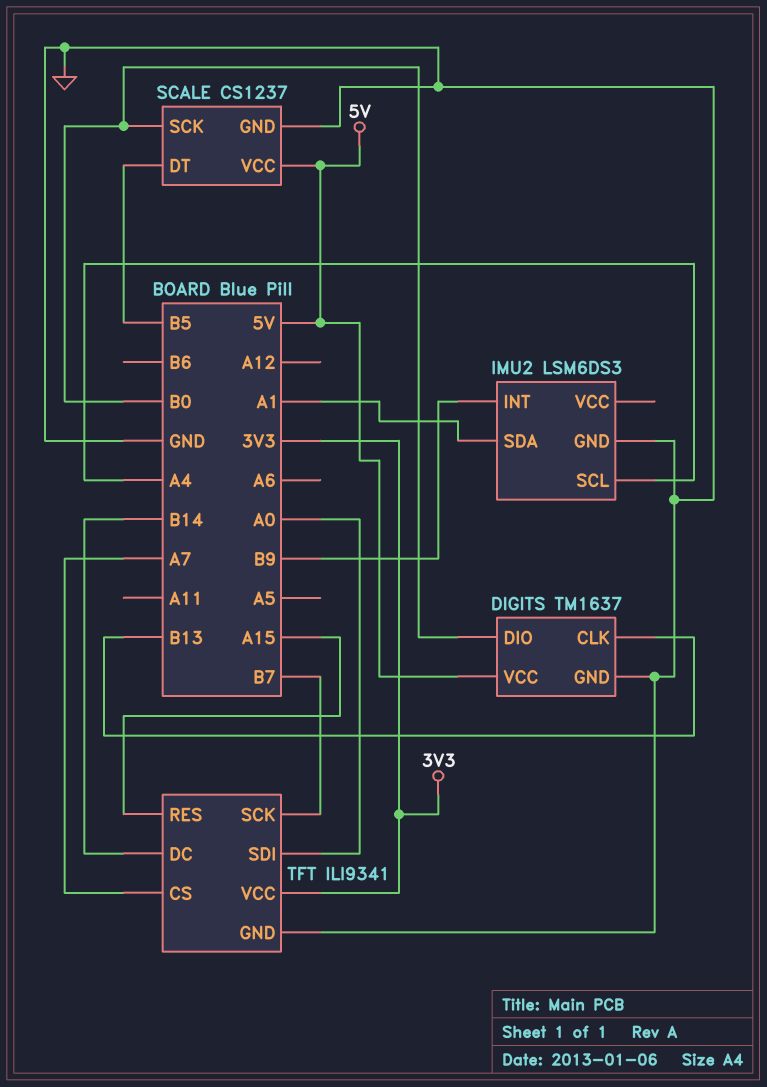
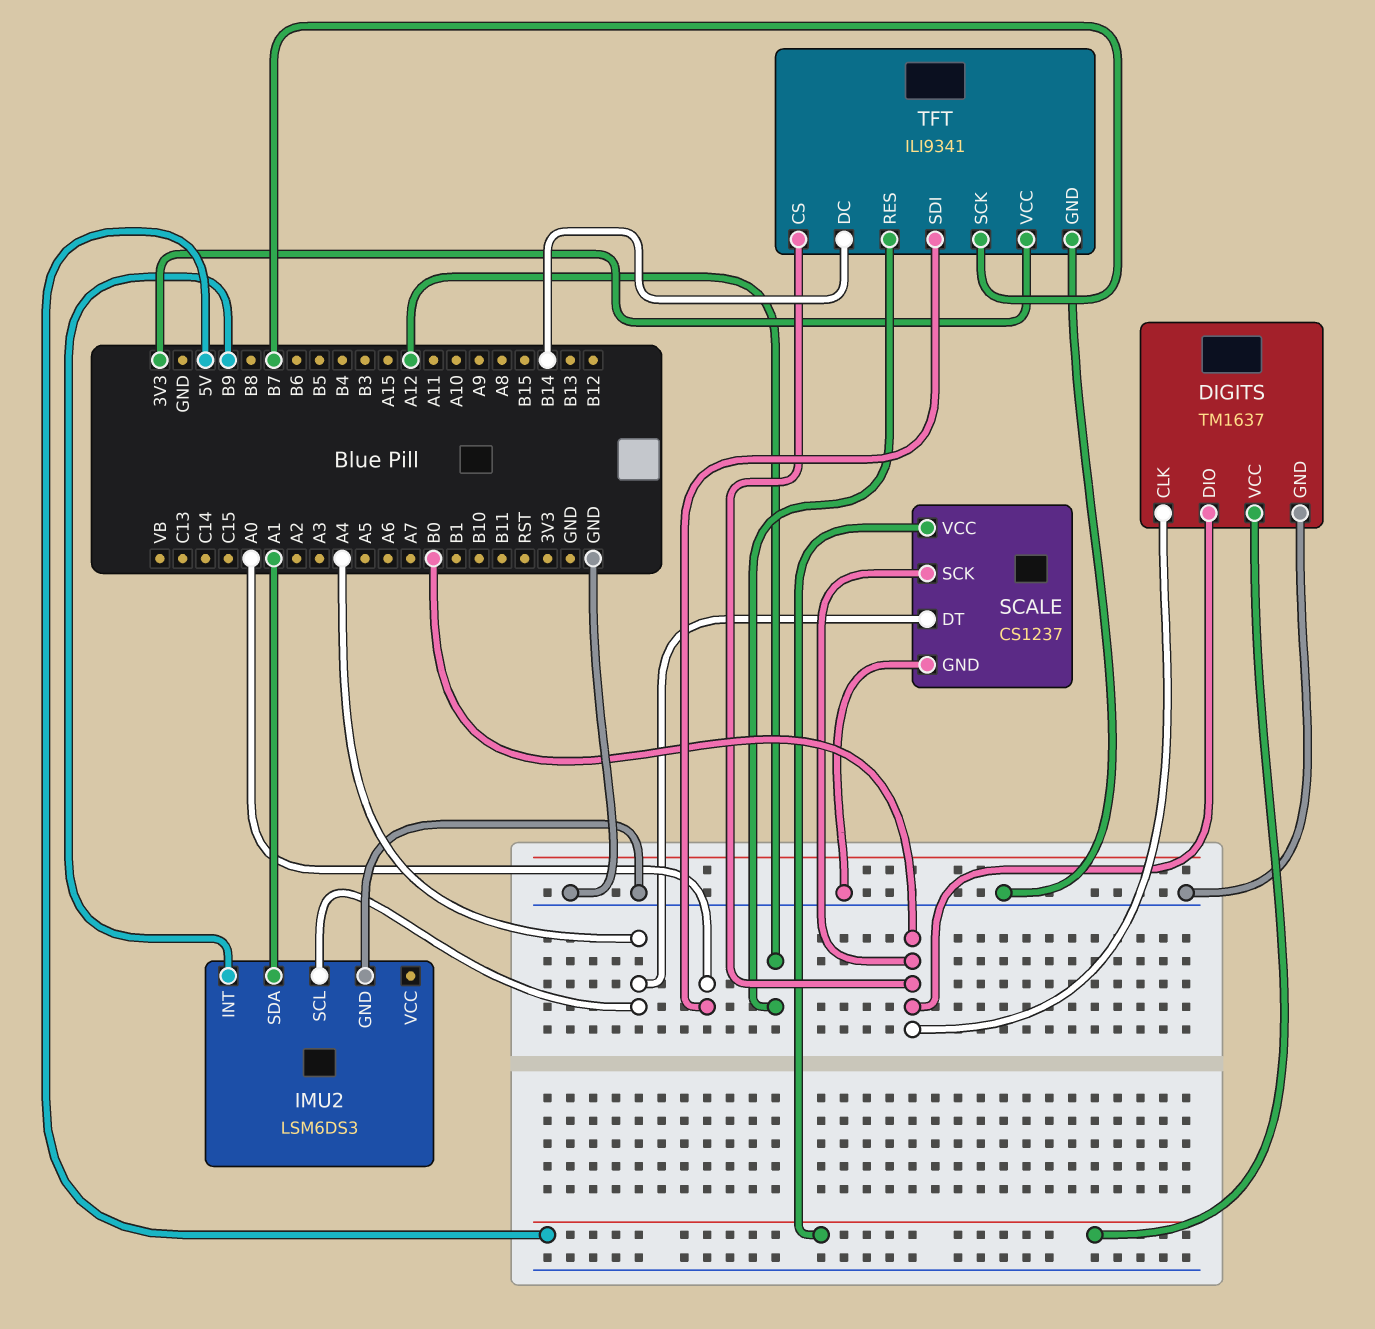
DIGITS pin CLK: B13 -> B0
SCALE pin DT: B5 -> A4
TFT pin CS: A7 -> B0
TFT pin RES: A15 -> A12

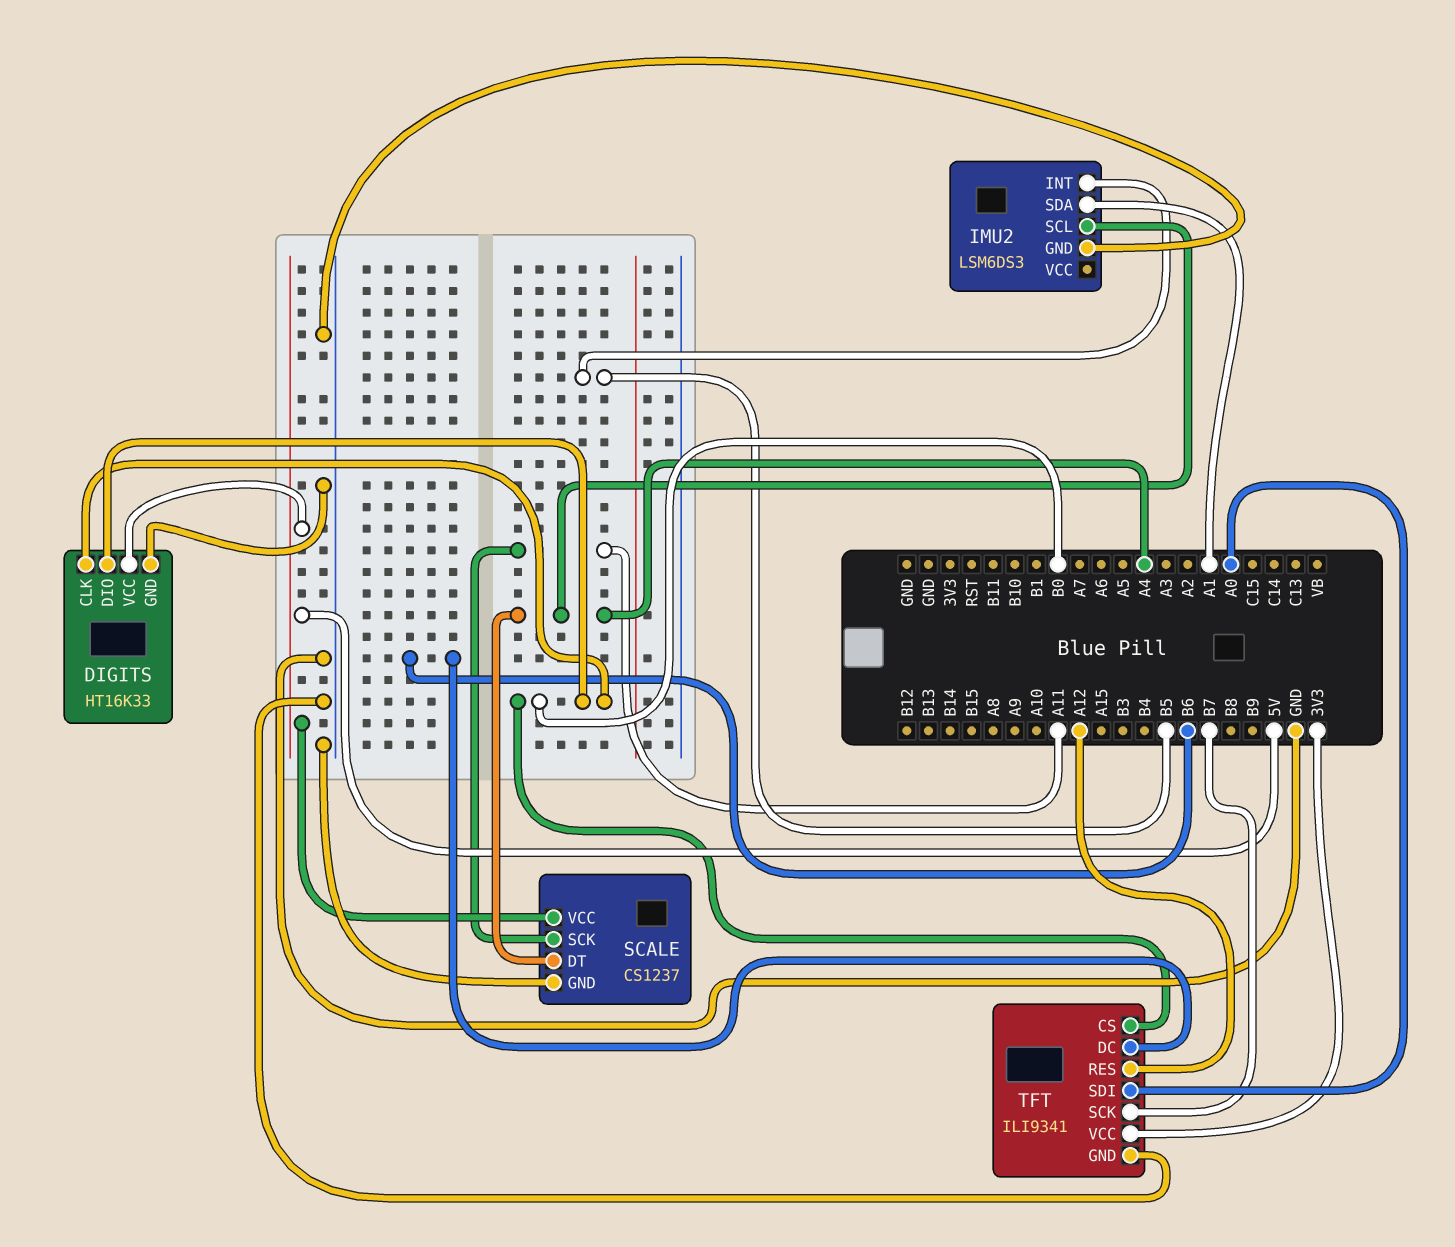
DIGITS: TM1637 -> HT16K33
IMU2 pin INT: B9 -> B5
SCALE pin SCK: B0 -> A11
TFT pin DC: B14 -> B6

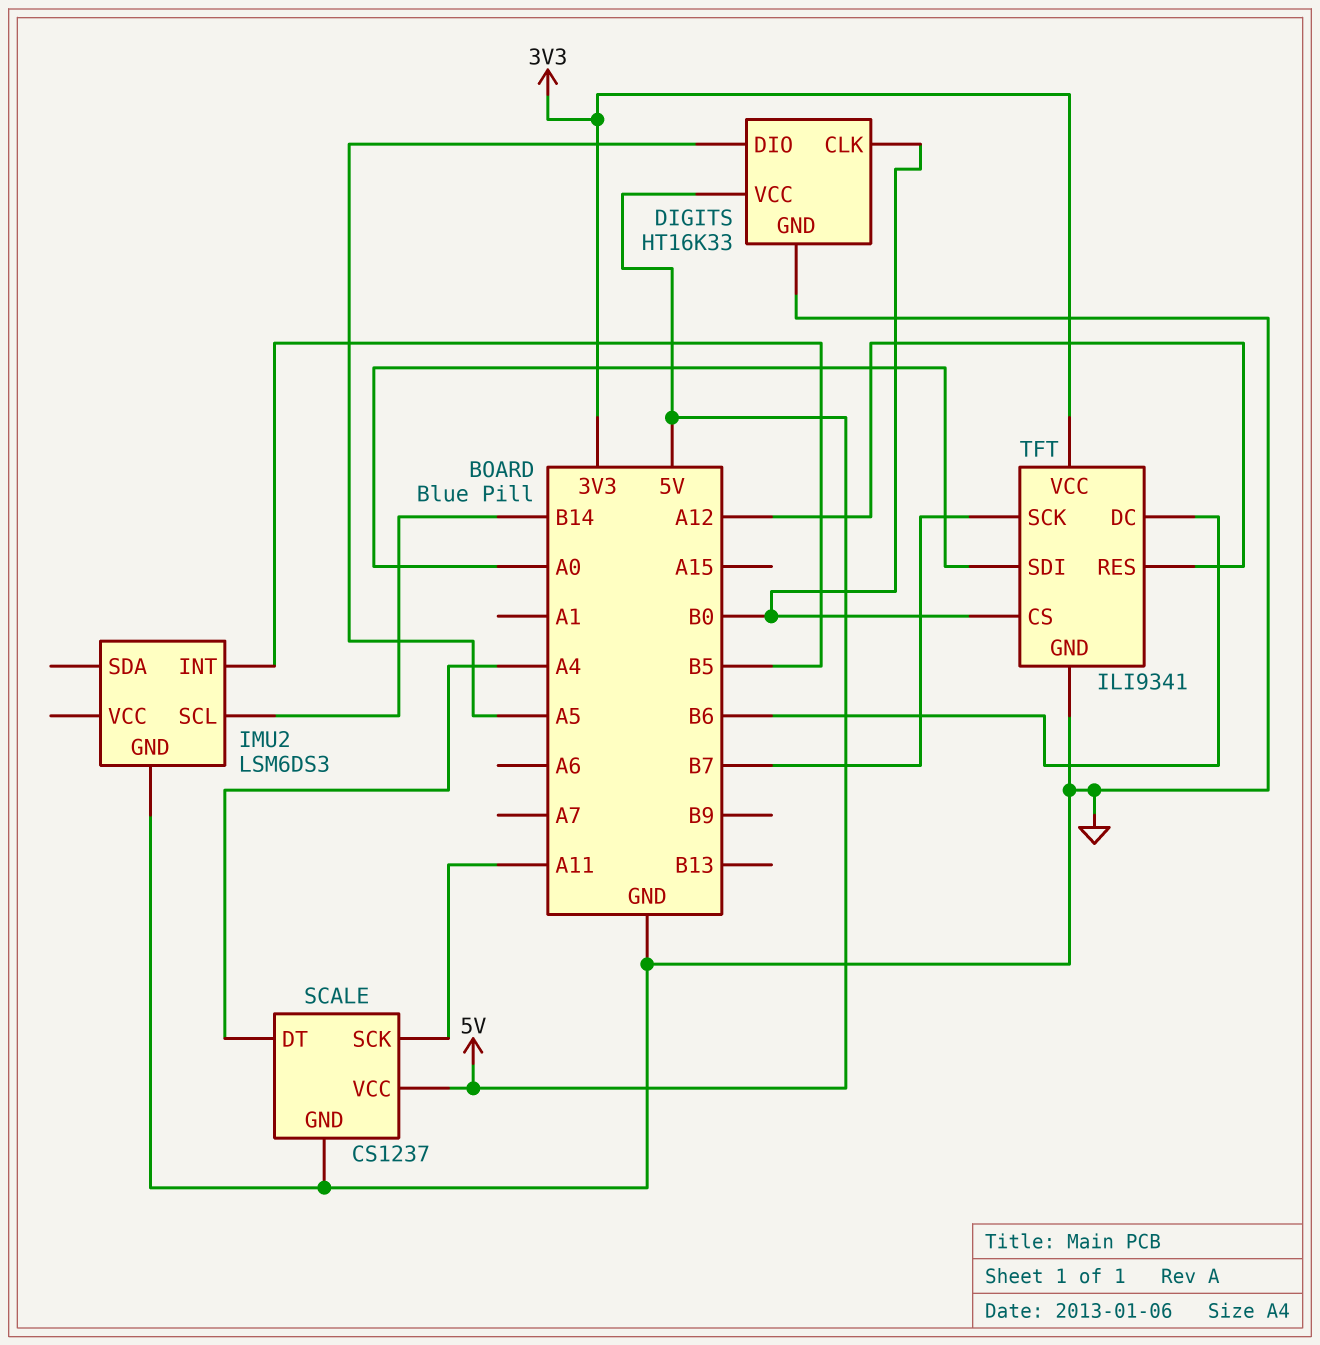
DIGITS pin DIO: B0 -> A5
IMU2 pin SCL: A4 -> B14
IMU2 pin SDA: A1 -> none

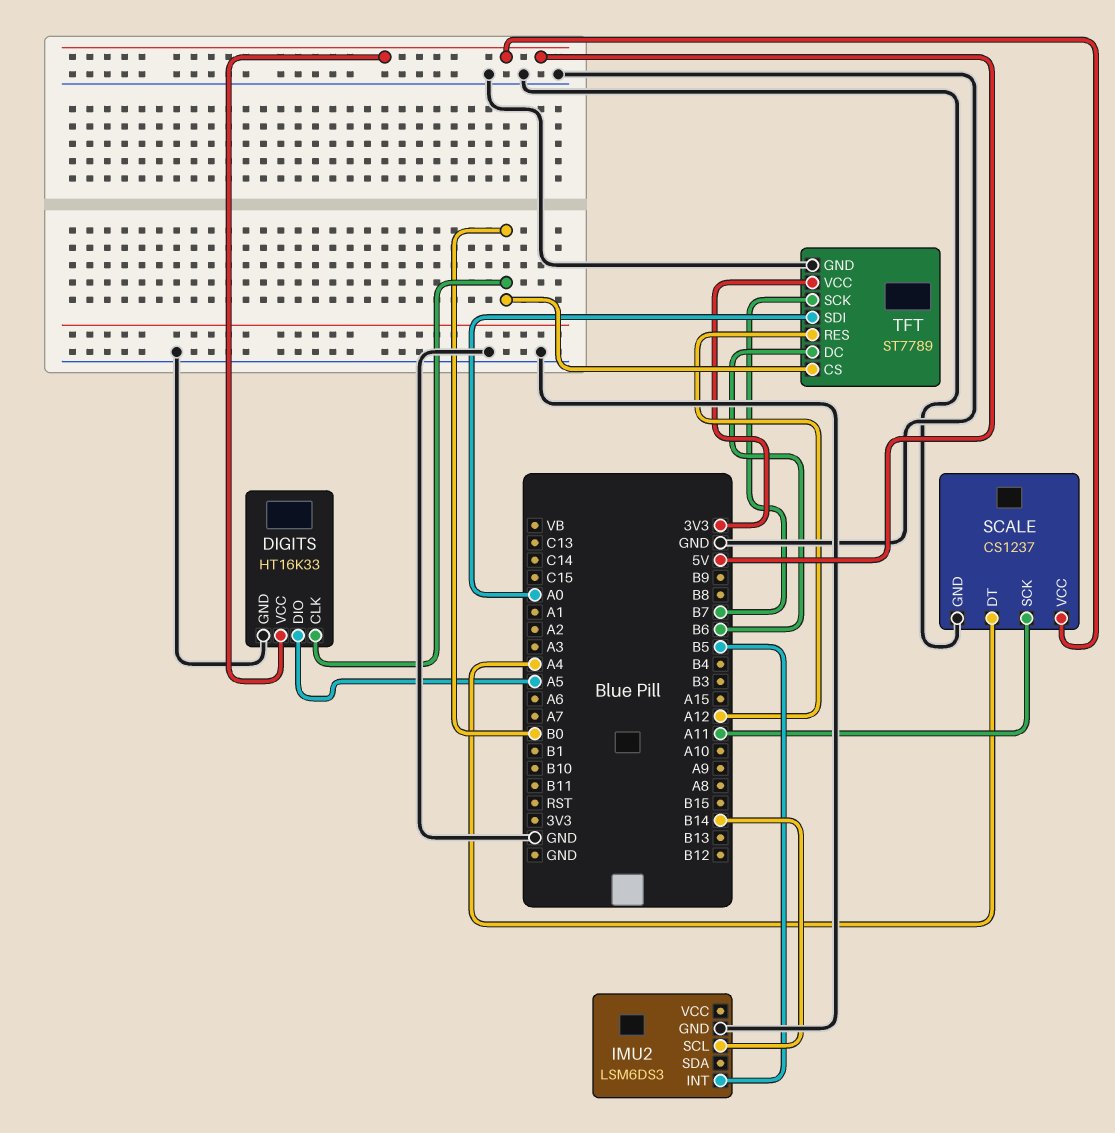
TFT: ILI9341 -> ST7789

